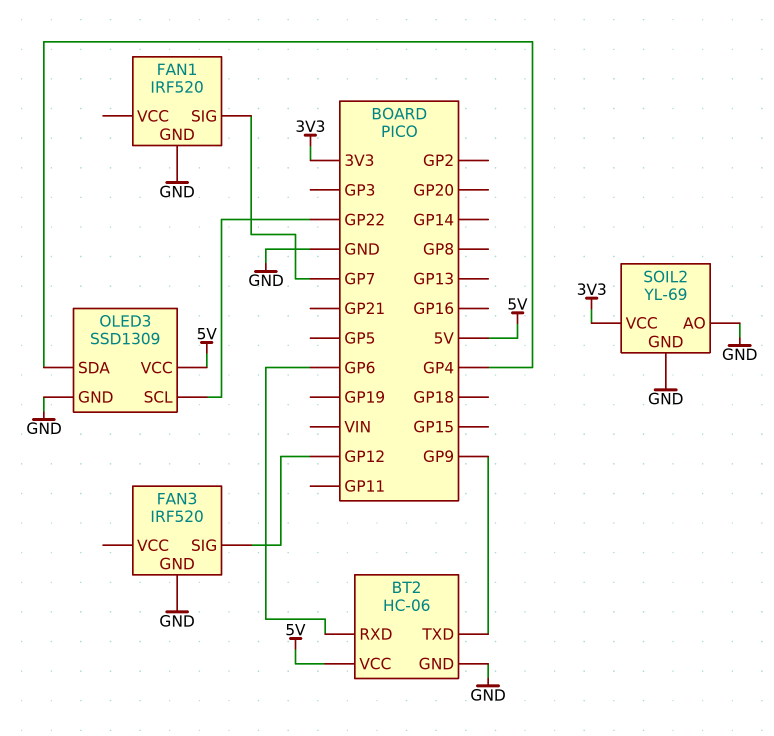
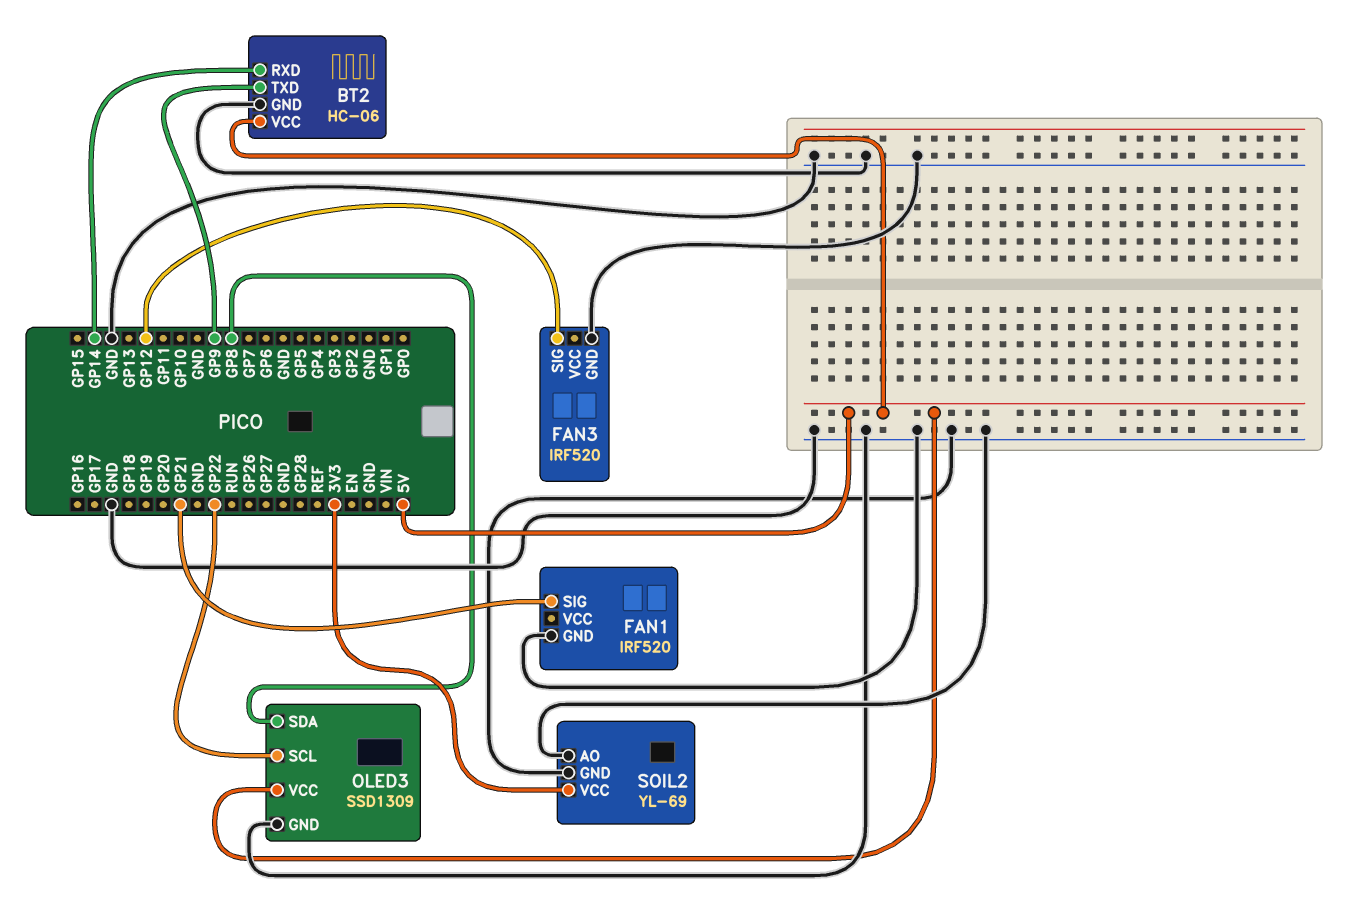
BT2 pin RXD: GP6 -> GP14
FAN1 pin SIG: GP7 -> GP21
OLED3 pin SDA: GP4 -> GP8

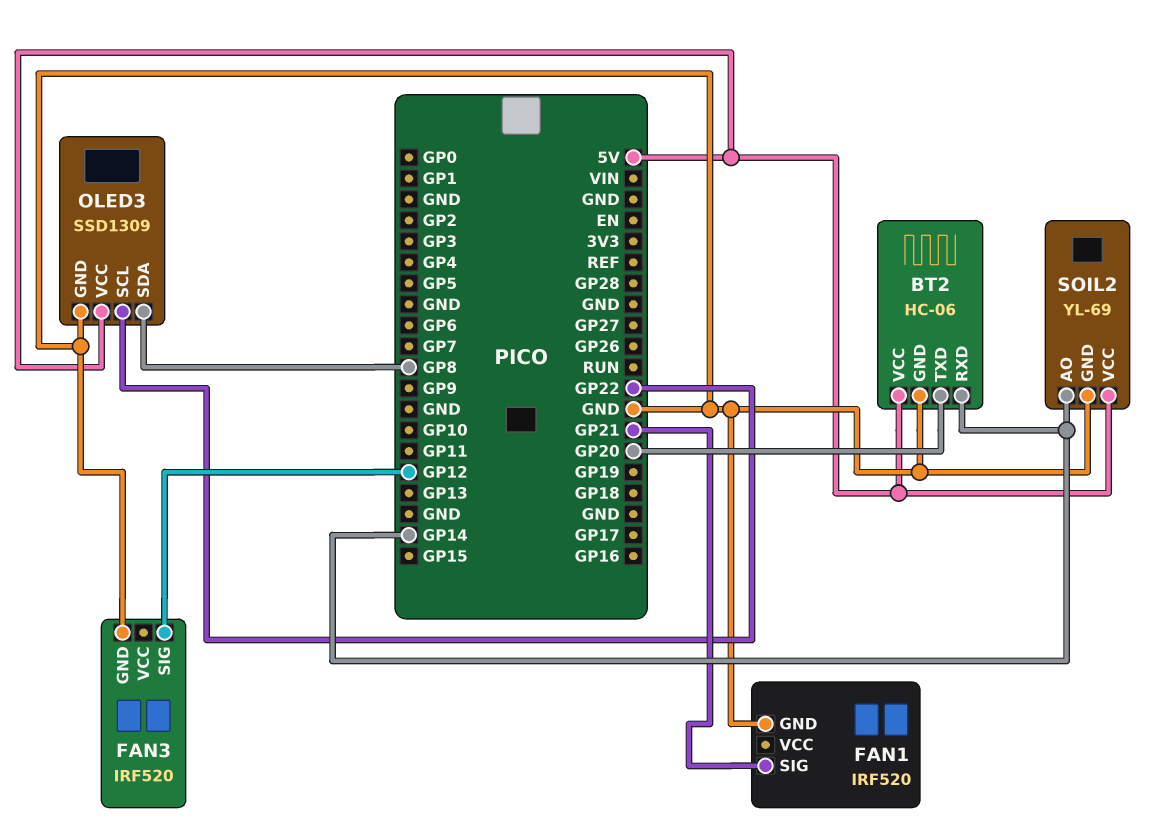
BT2 pin TXD: GP9 -> GP20
SOIL2 pin AO: GND -> GP14
SOIL2 pin VCC: 3V3 -> 5V

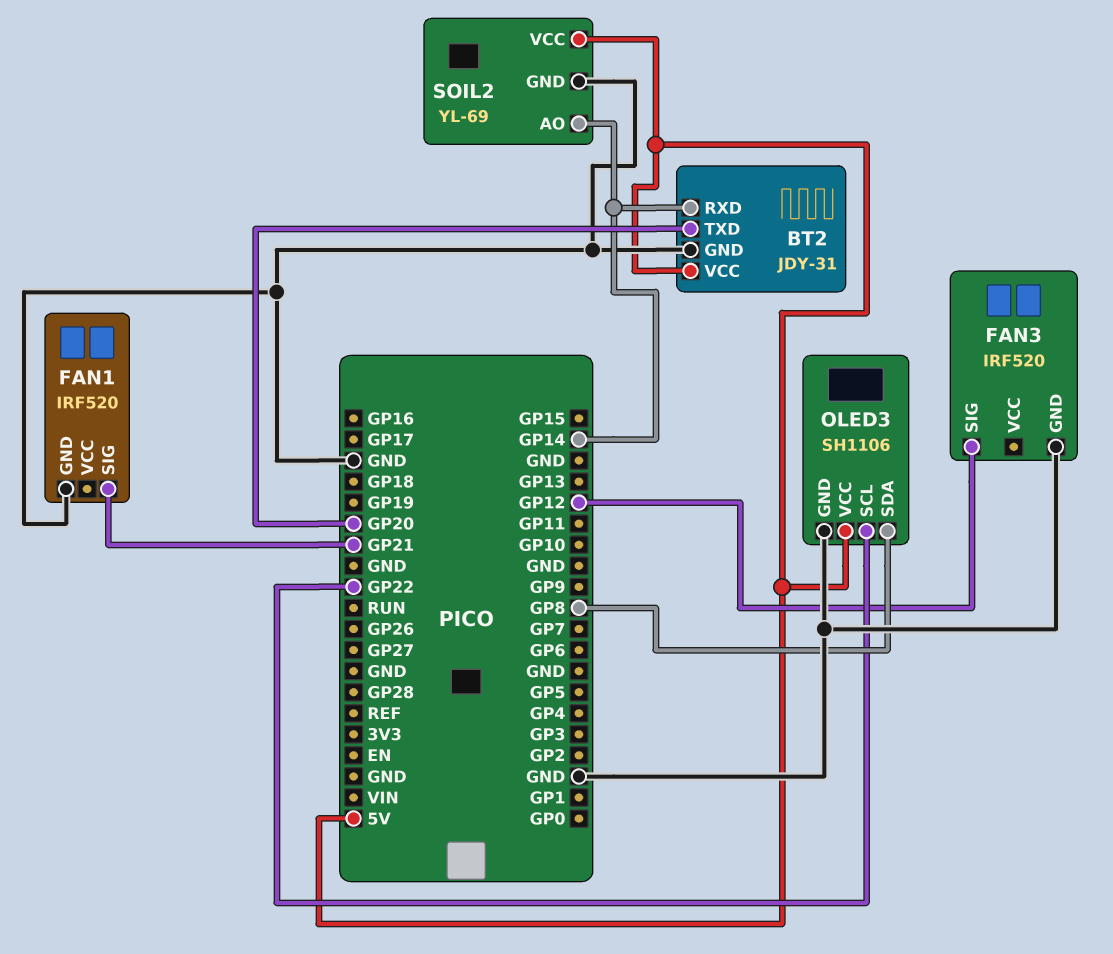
BT2: HC-06 -> JDY-31
OLED3: SSD1309 -> SH1106

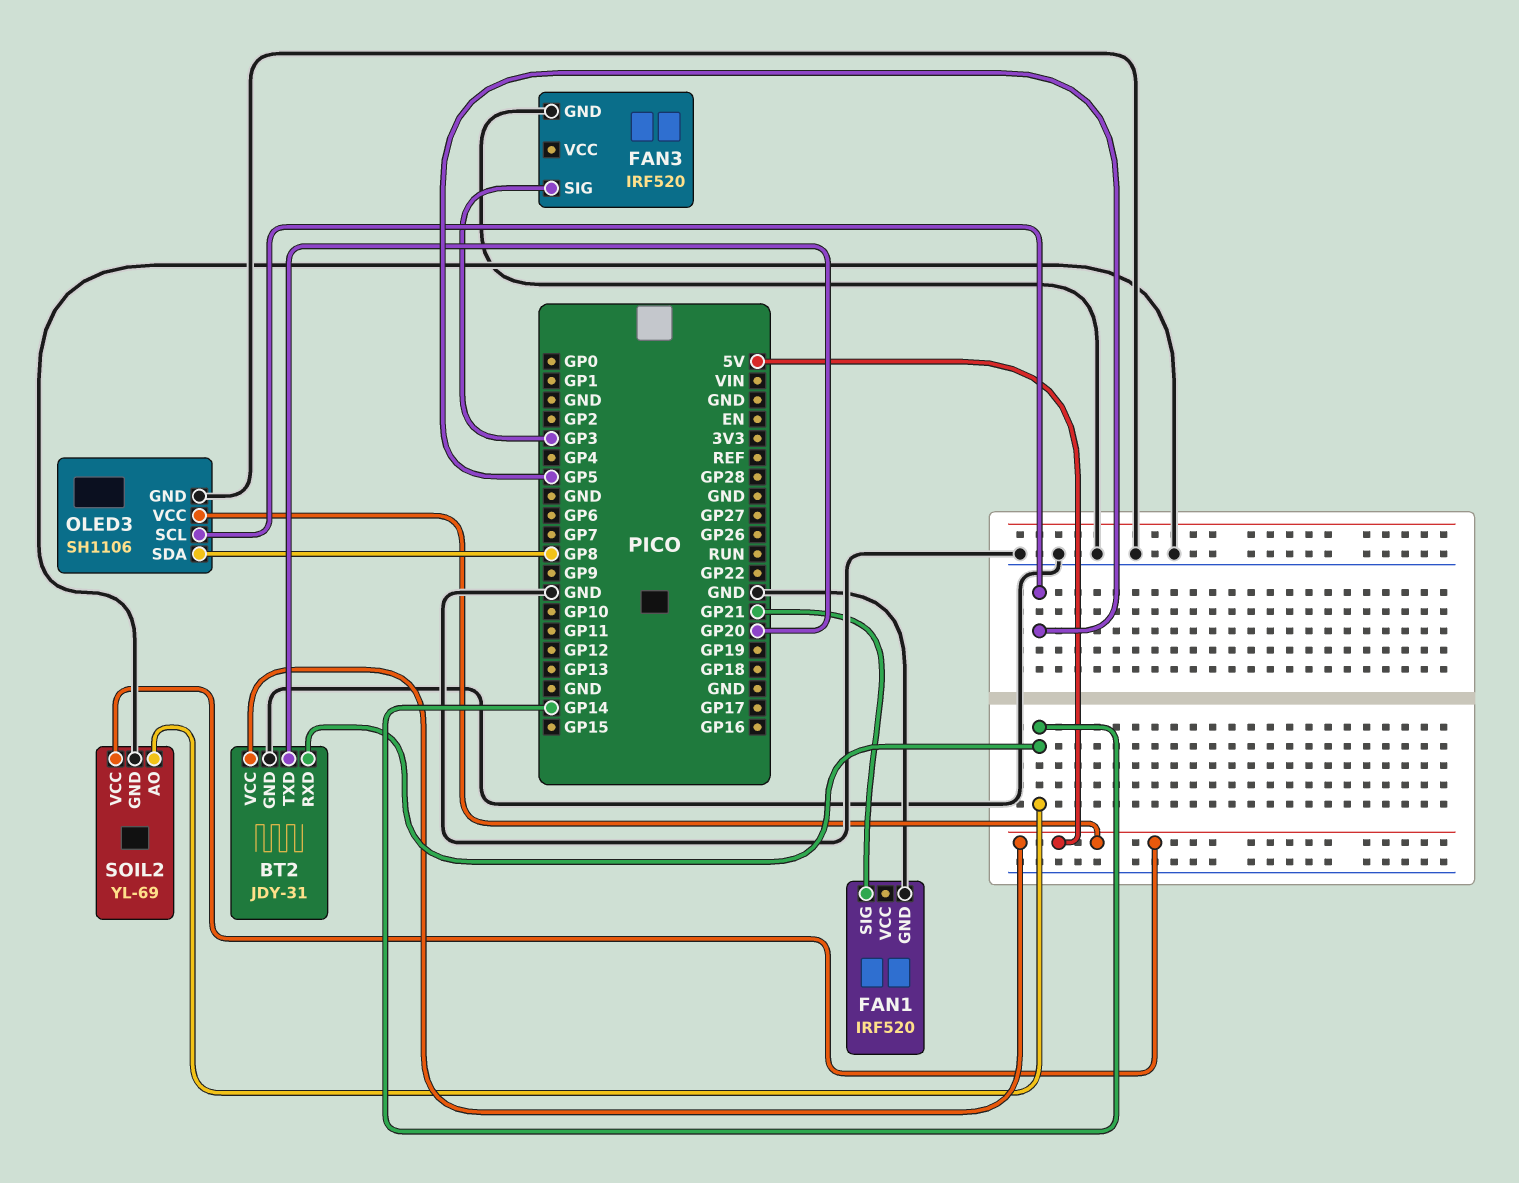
FAN3 pin SIG: GP12 -> GP3
OLED3 pin SCL: GP22 -> GP5

